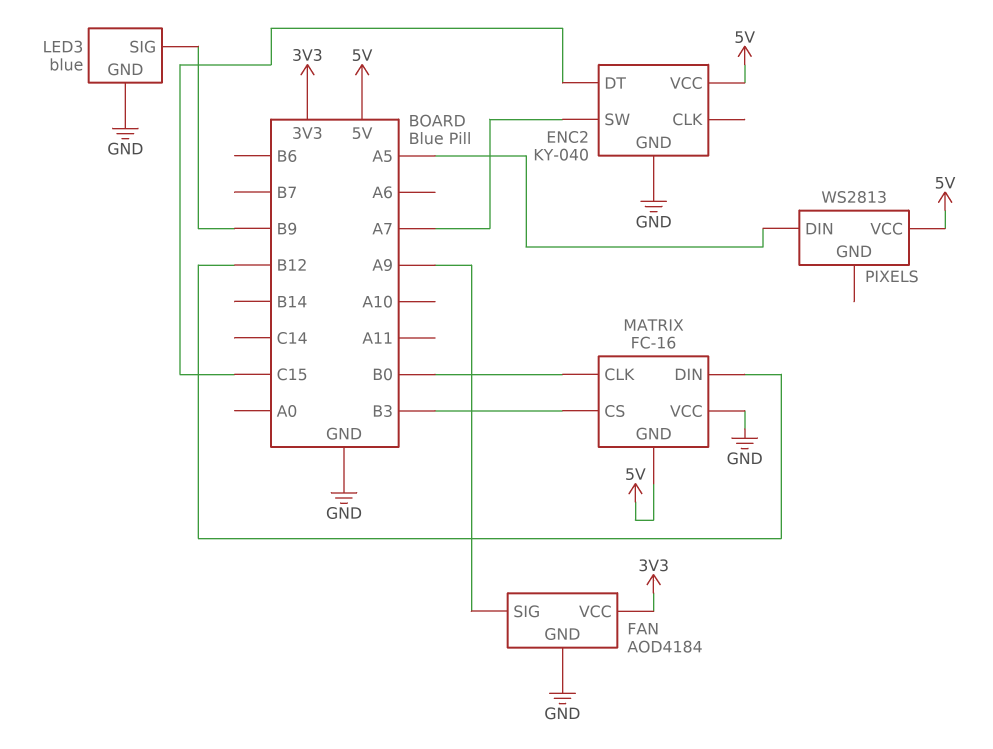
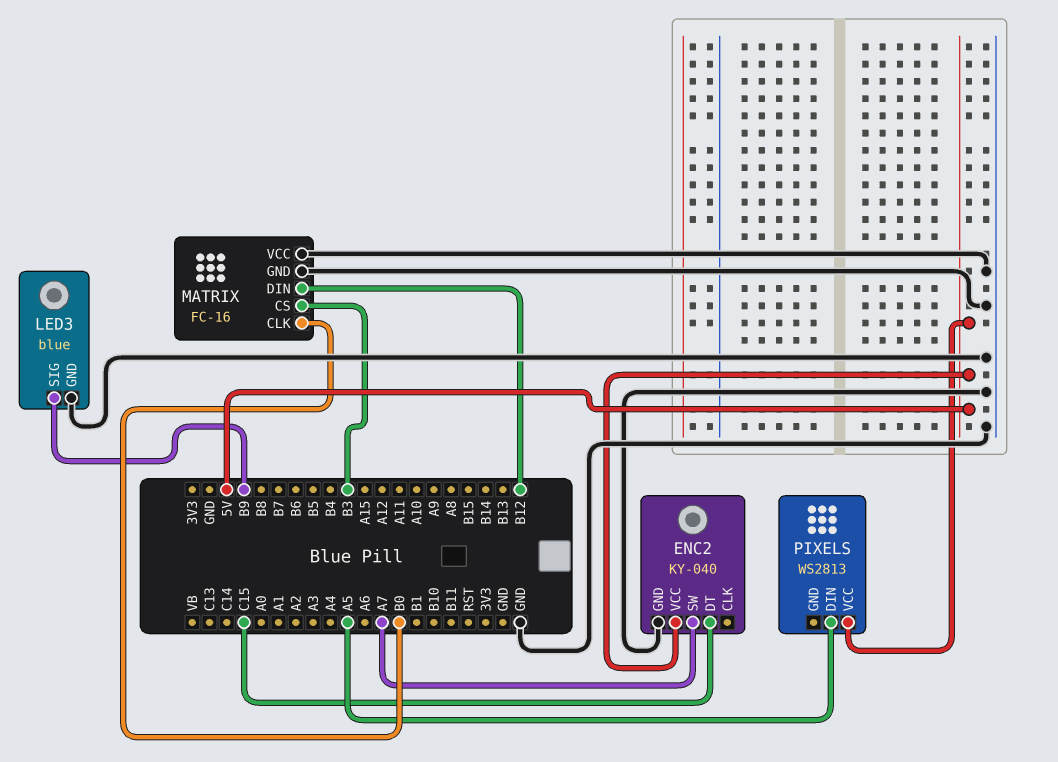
FAN: AOD4184 -> none
FAN pin GND: GND -> none
FAN pin SIG: A9 -> none
FAN pin VCC: 3V3 -> none
MATRIX pin GND: 5V -> GND

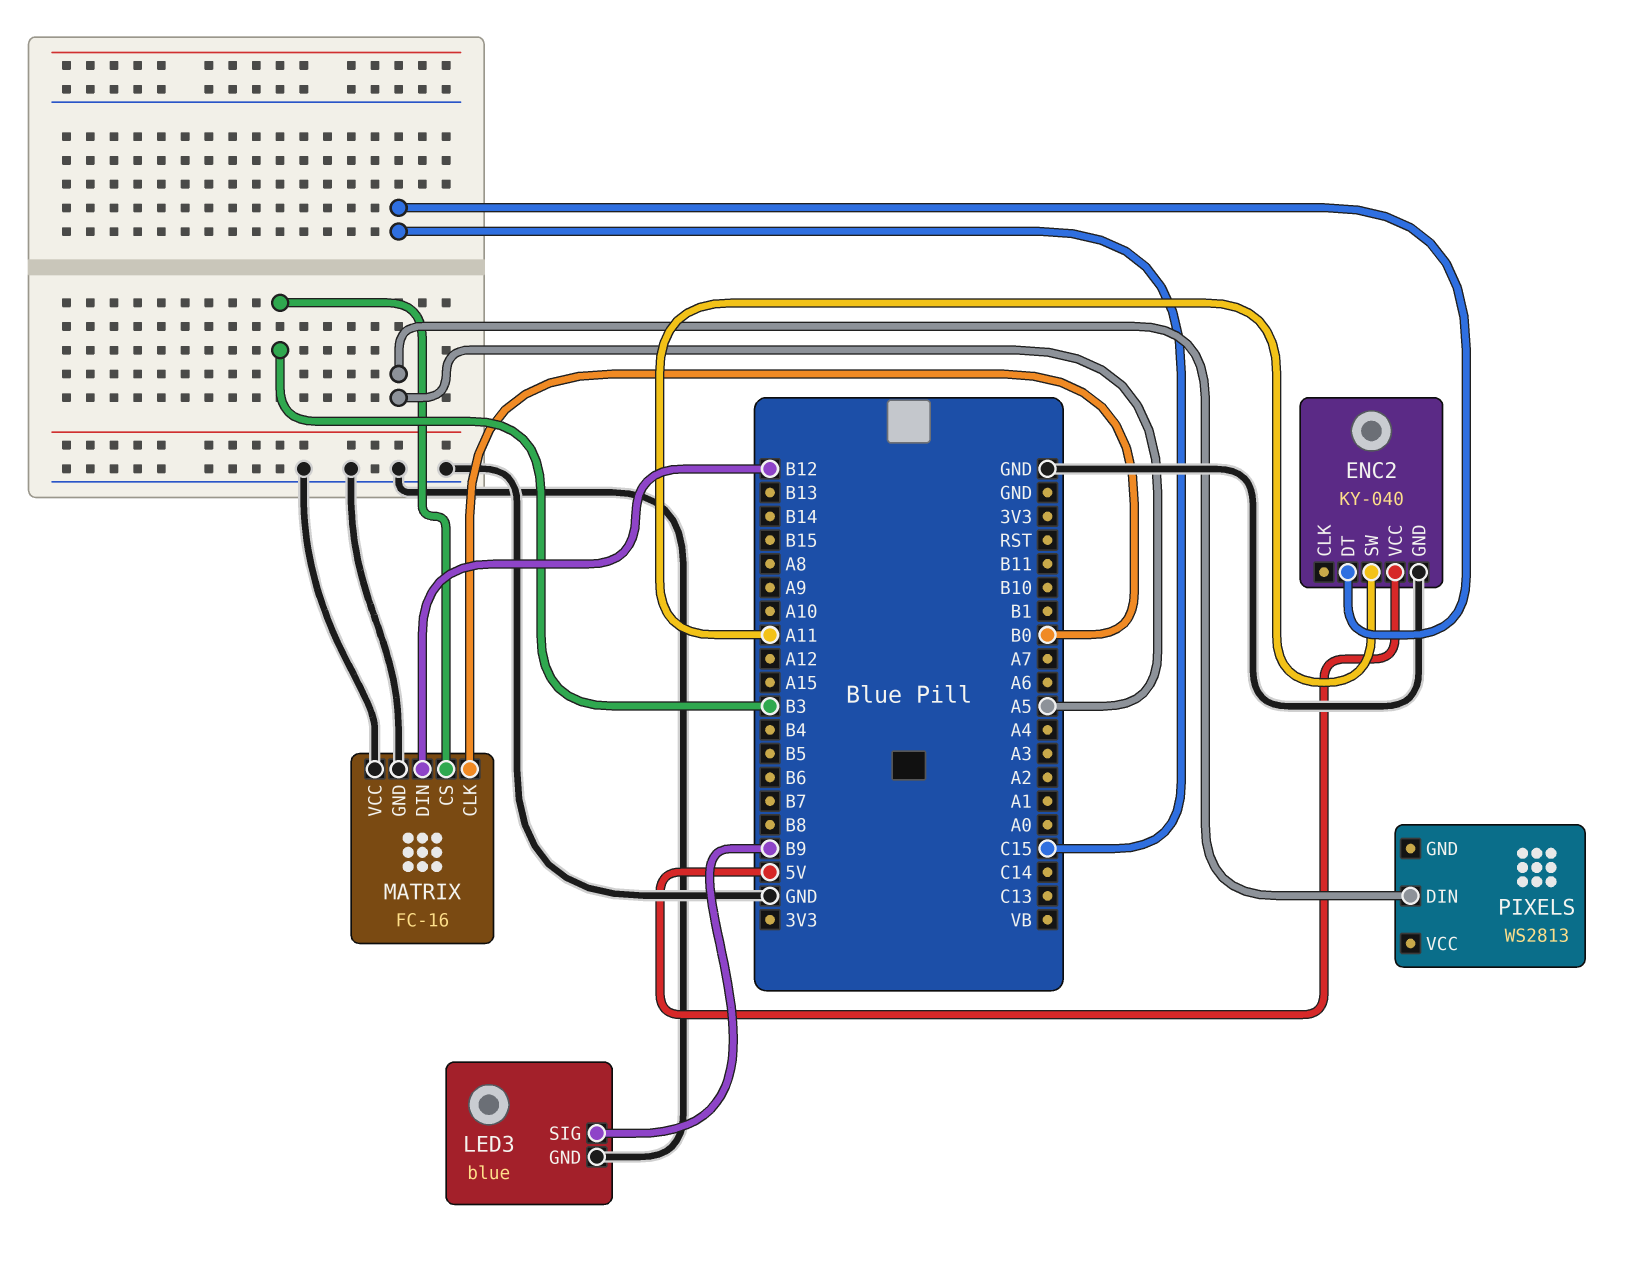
ENC2 pin SW: A7 -> A11
PIXELS pin VCC: 5V -> none

